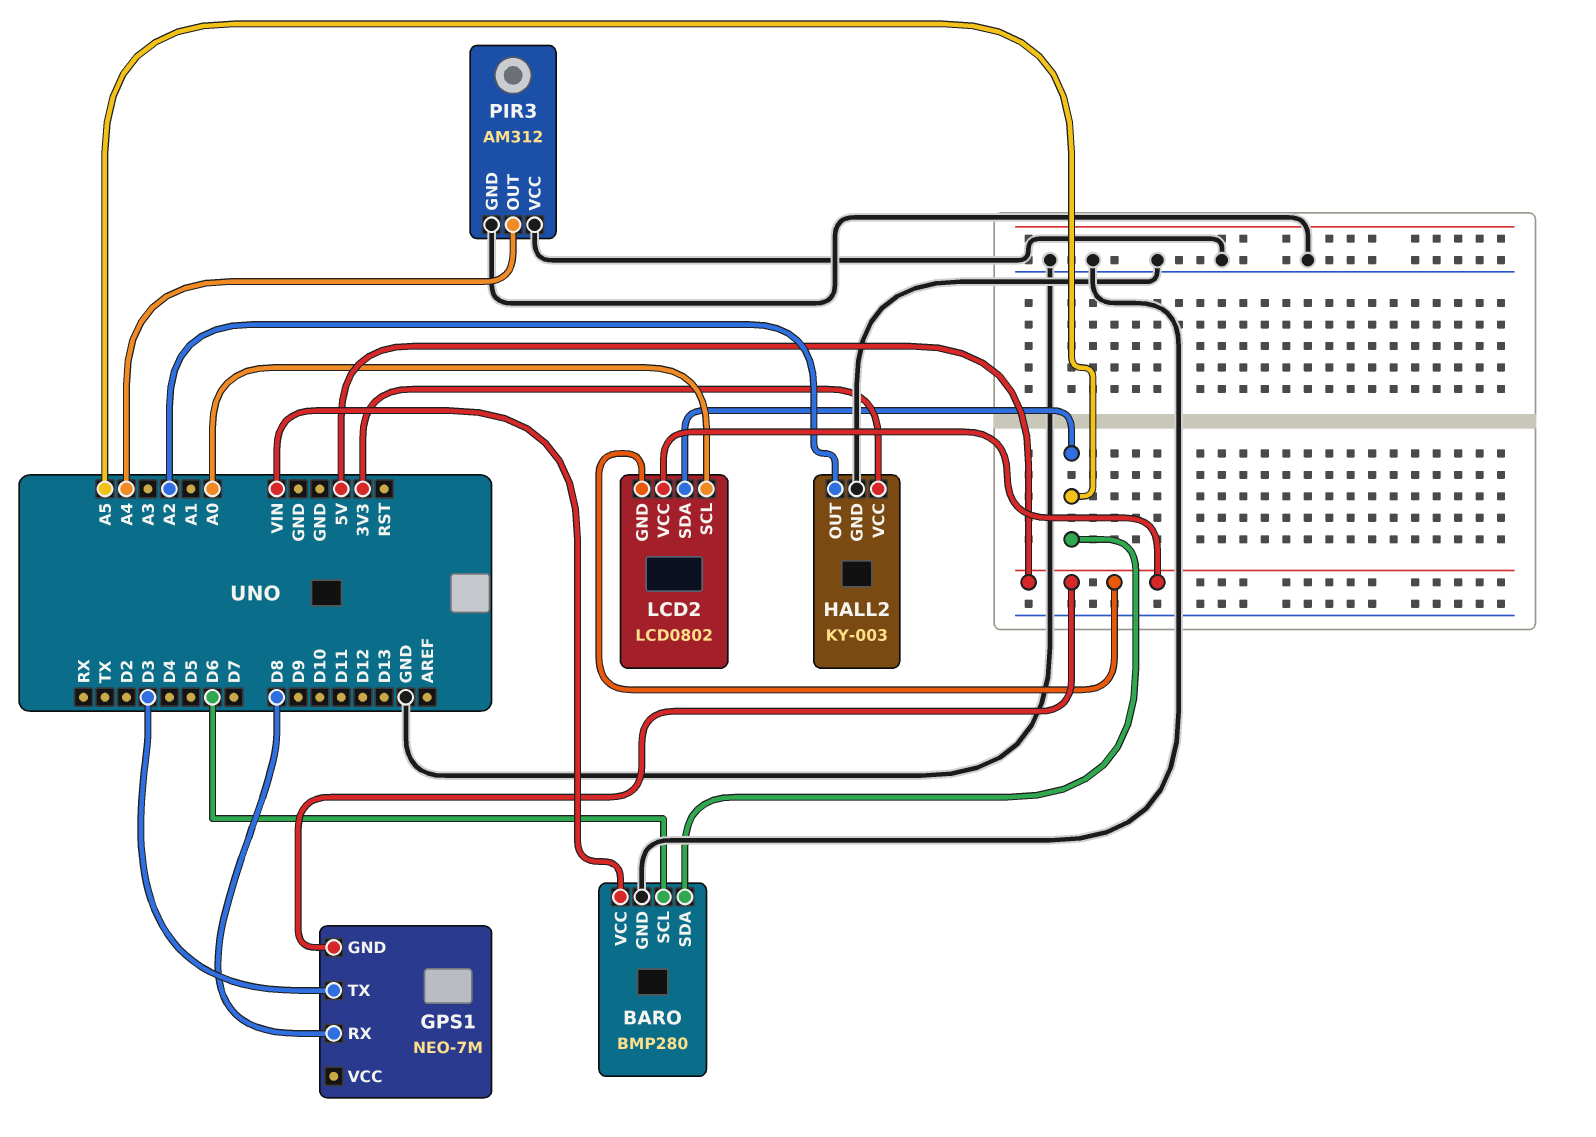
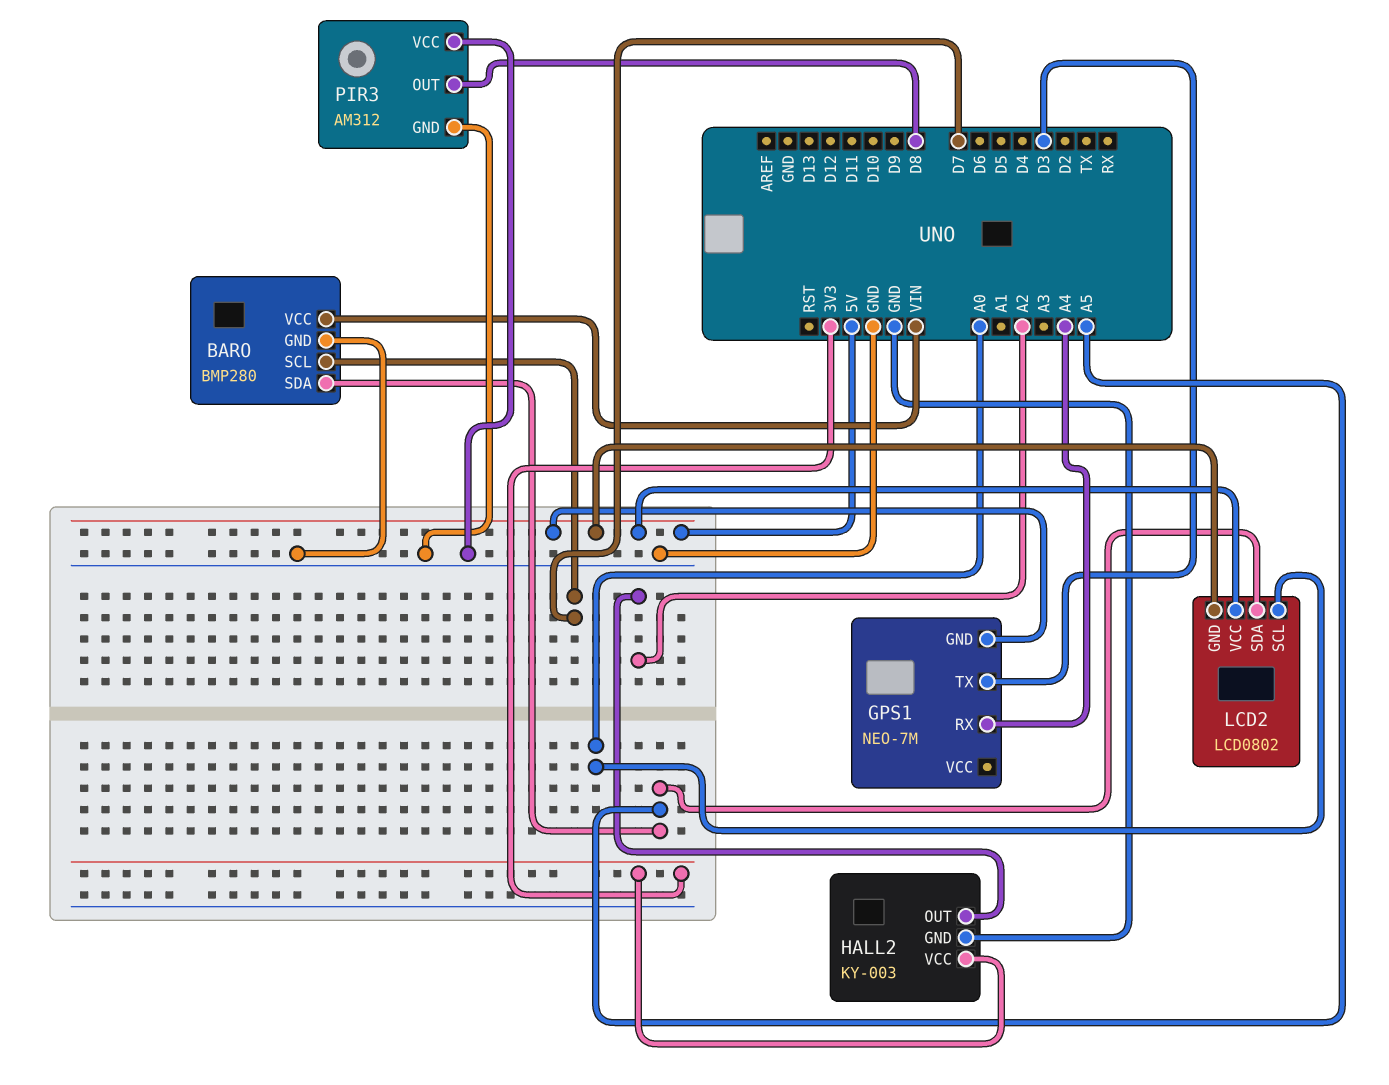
BARO pin SCL: D6 -> D7
GPS1 pin RX: D8 -> A4
PIR3 pin OUT: A4 -> D8

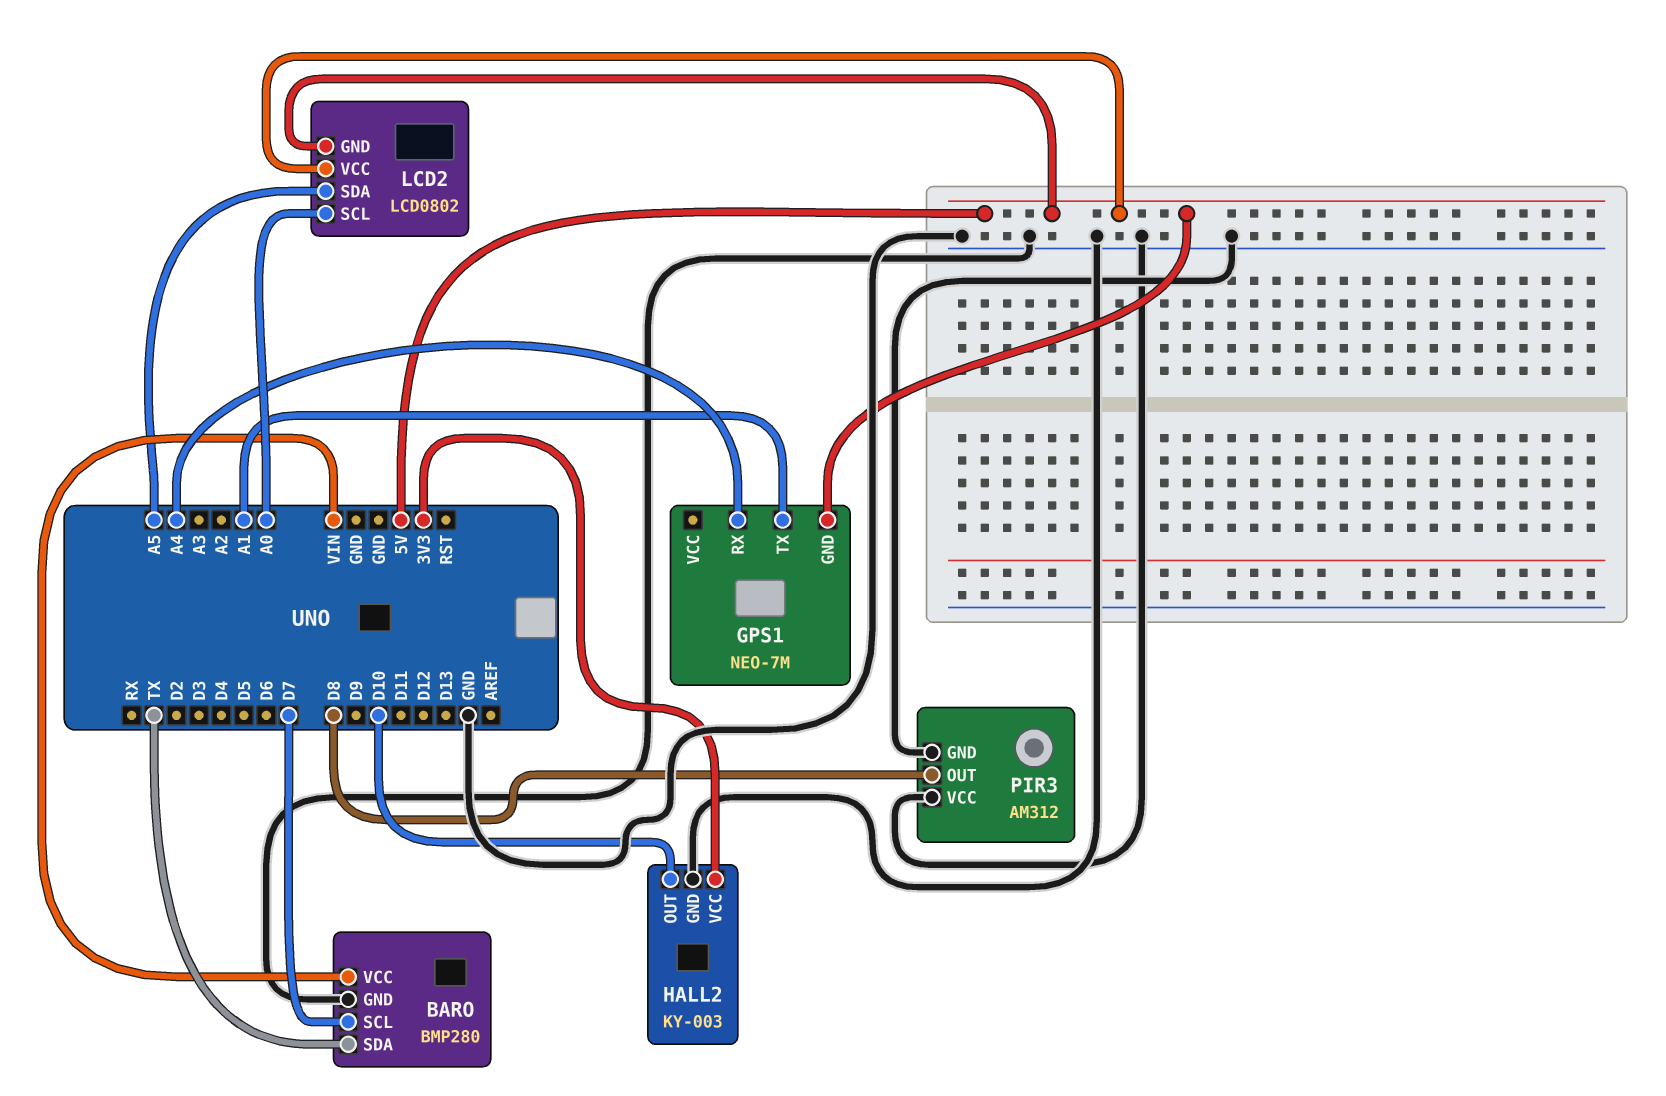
BARO pin SDA: A5 -> TX
GPS1 pin TX: D3 -> A1
HALL2 pin OUT: A2 -> D10

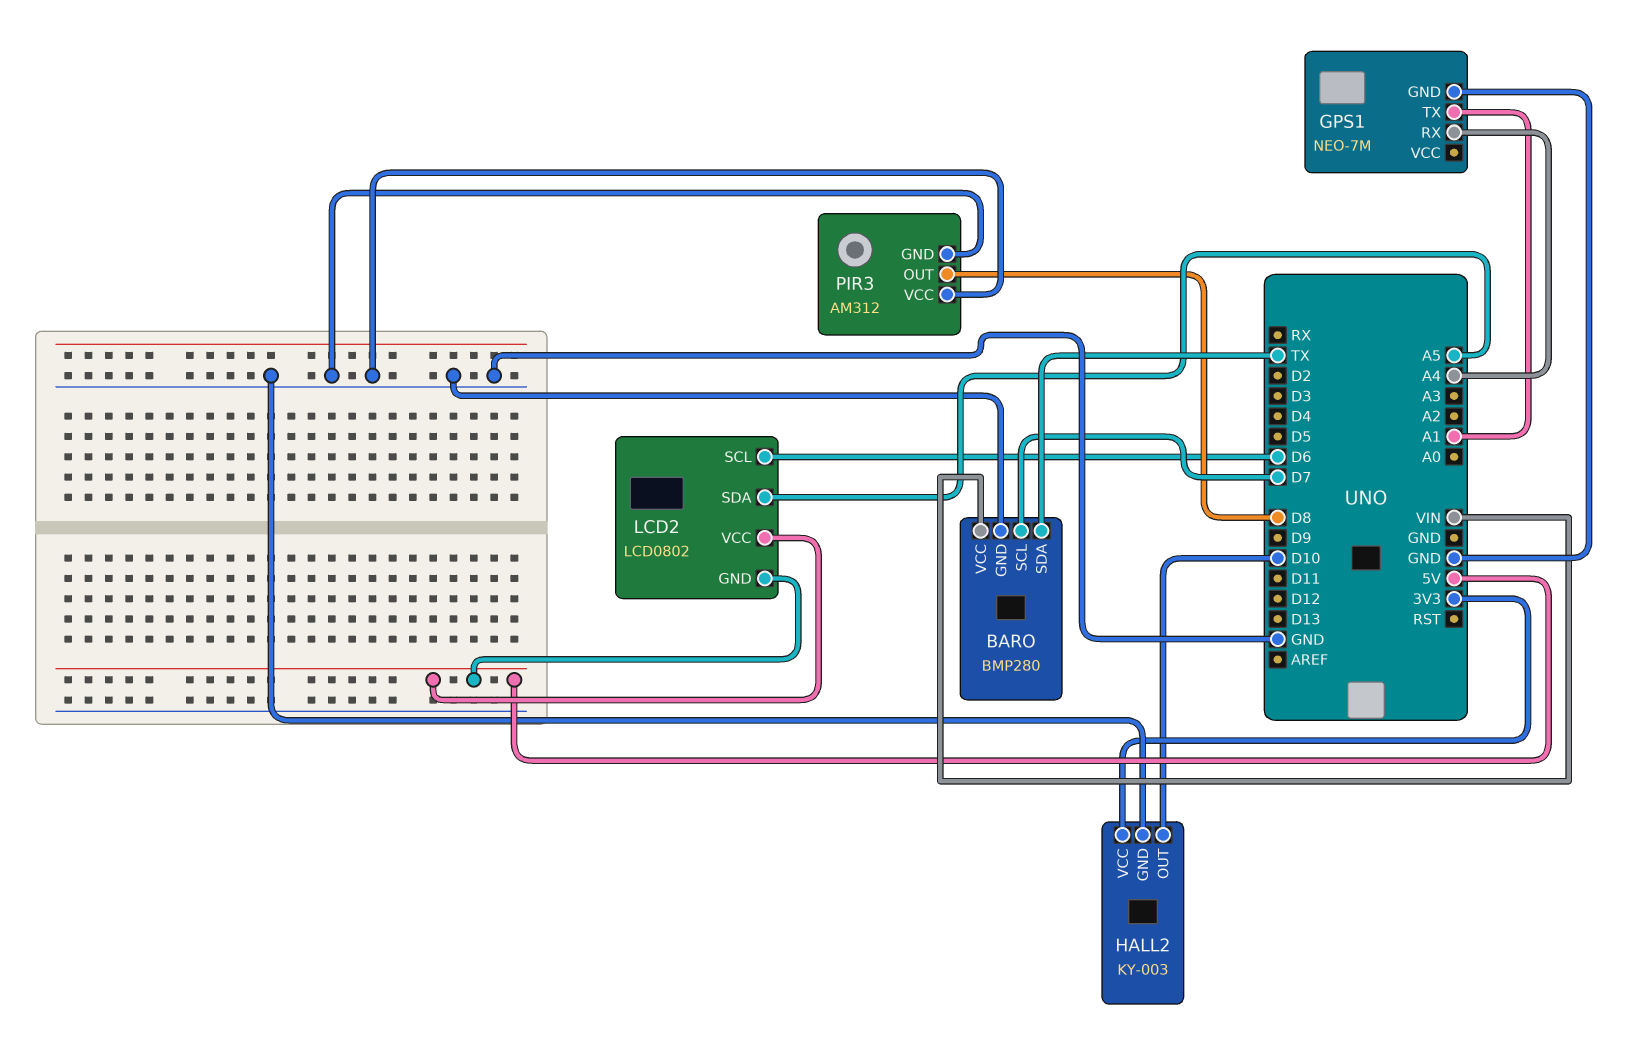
GPS1 pin GND: 5V -> GND
LCD2 pin SCL: A0 -> D6

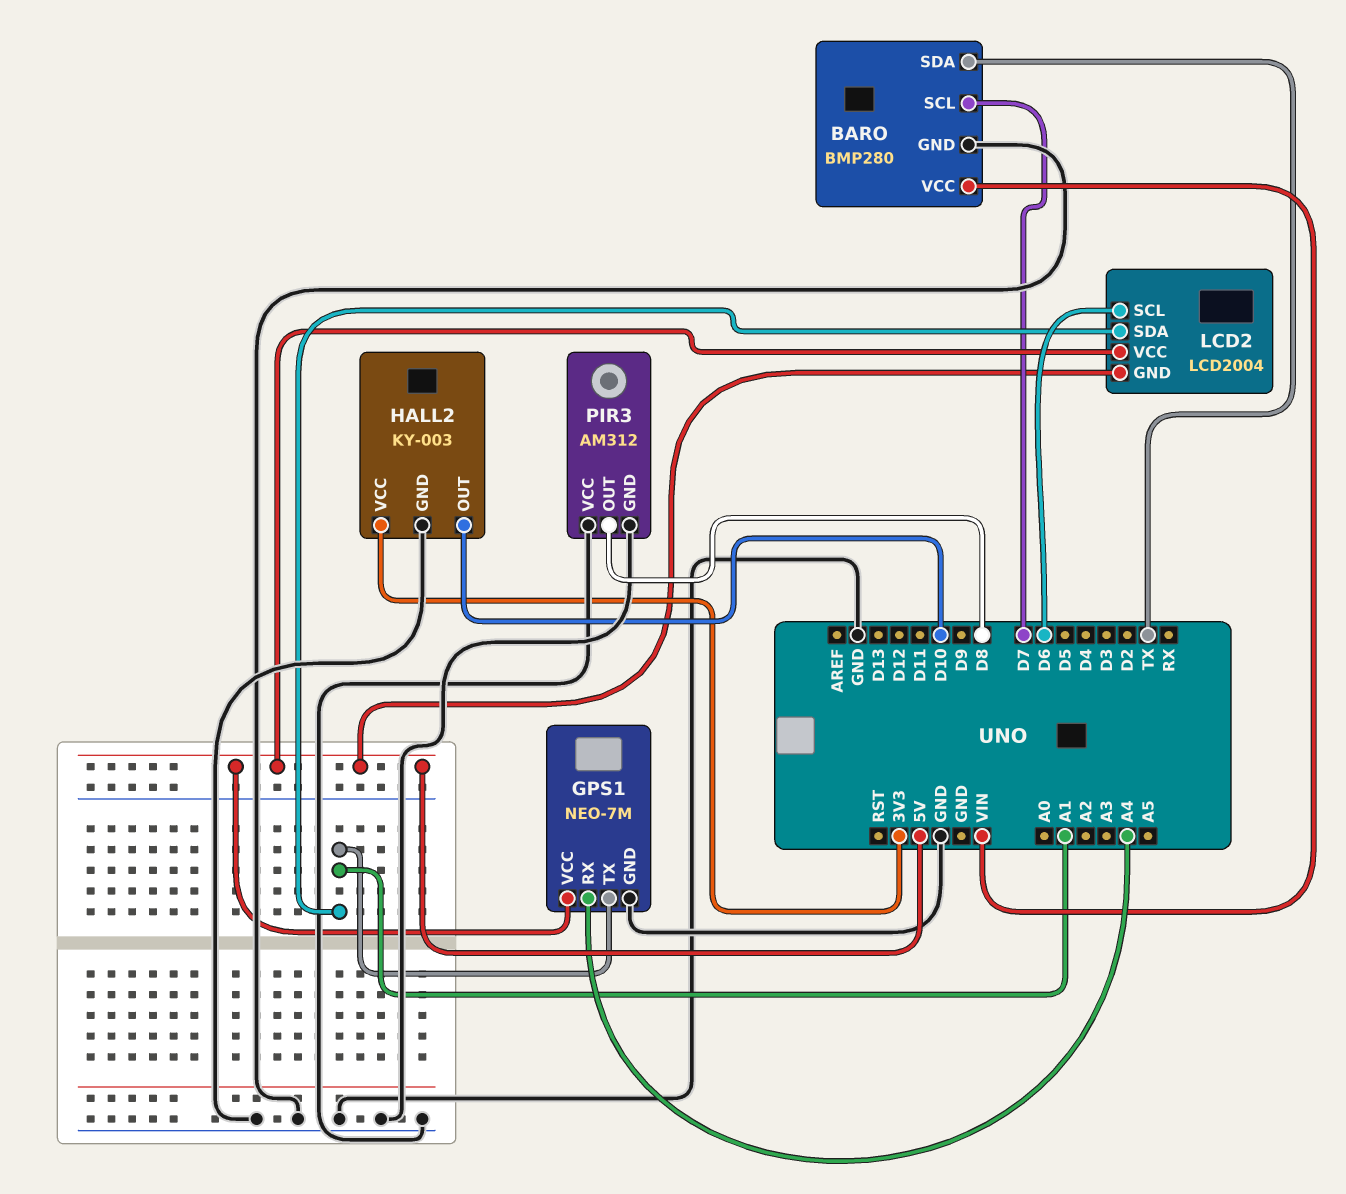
GPS1 pin VCC: none -> 5V
LCD2: LCD0802 -> LCD2004
LCD2 pin SDA: A5 -> A1

